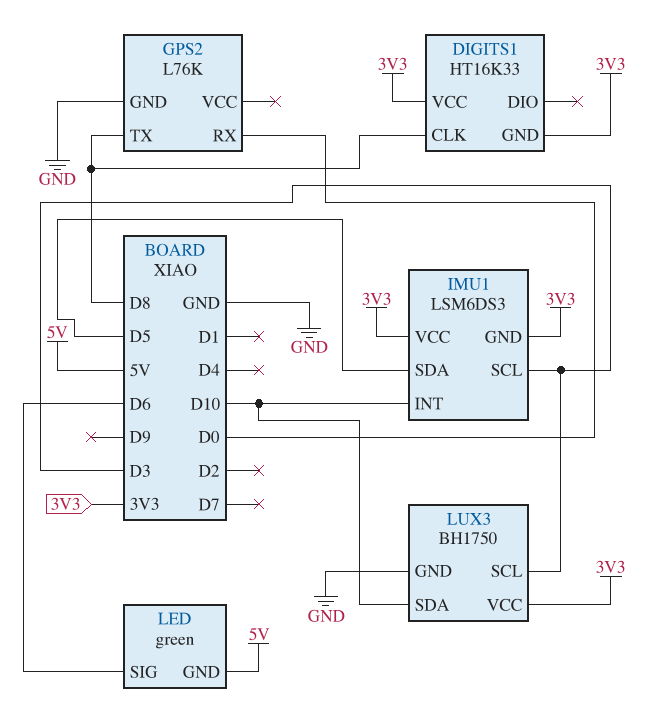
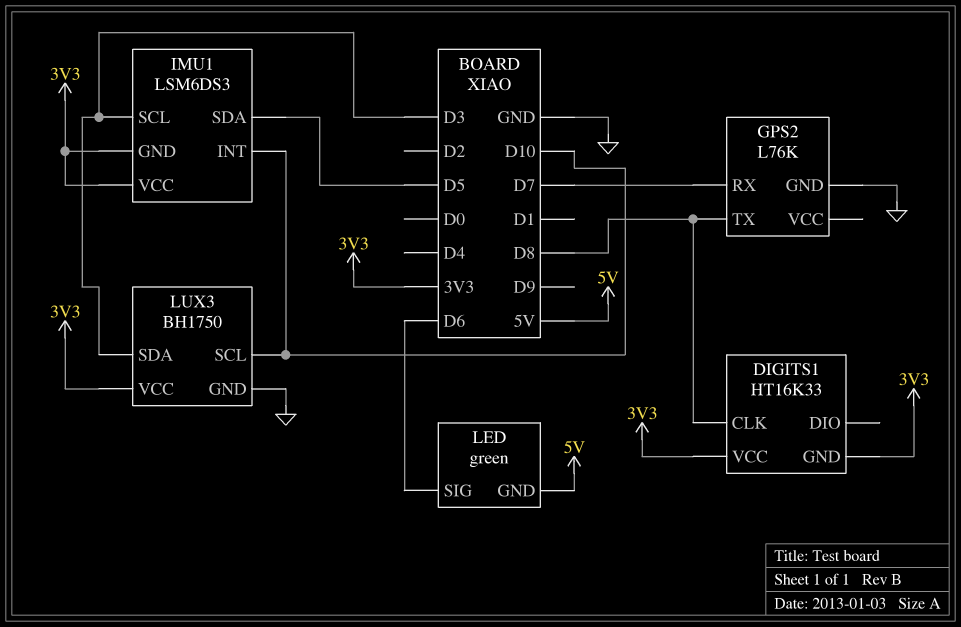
GPS2 pin RX: D0 -> D7
LUX3 pin SCL: D3 -> D10
LUX3 pin SDA: D10 -> D3

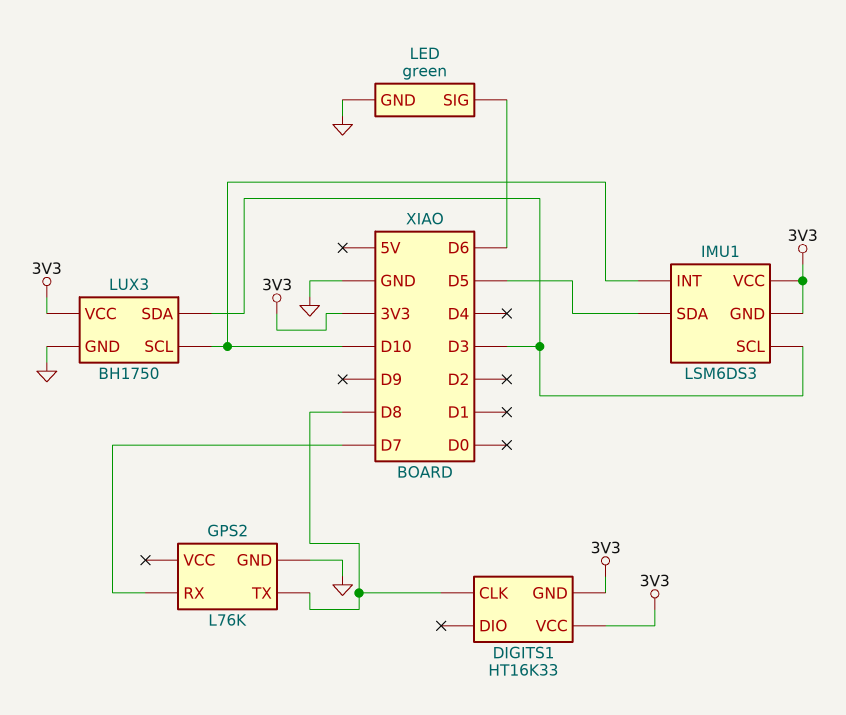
LED pin GND: 5V -> GND

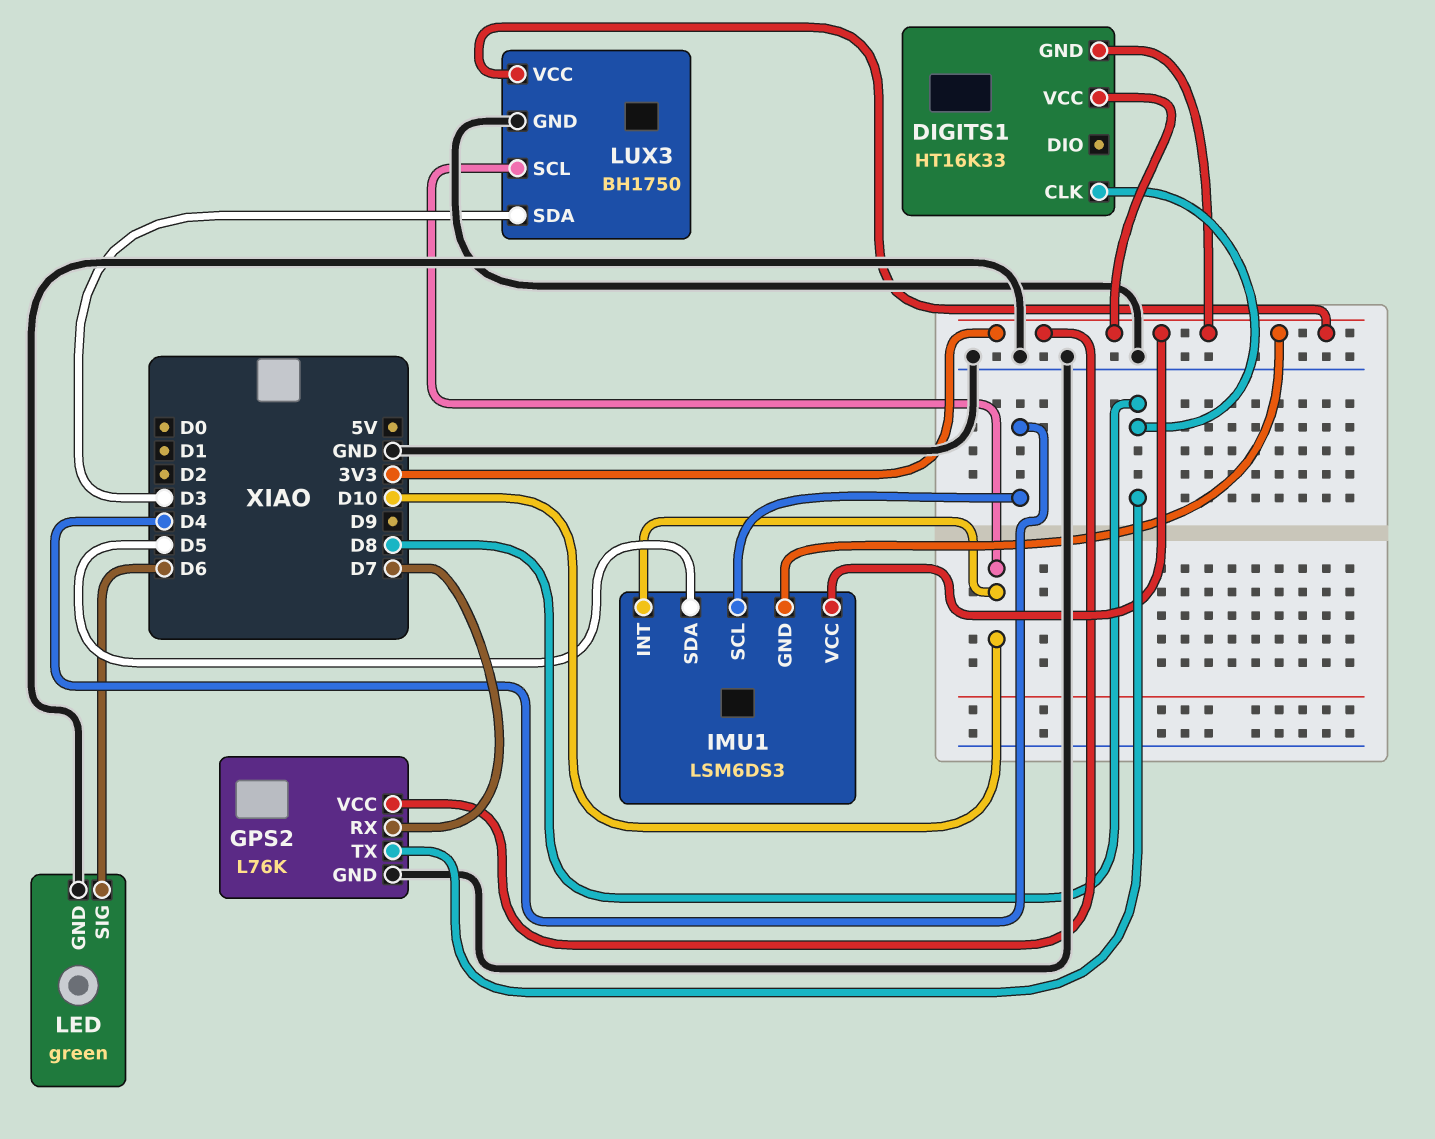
GPS2 pin VCC: none -> 3V3
IMU1 pin SCL: D3 -> D4

